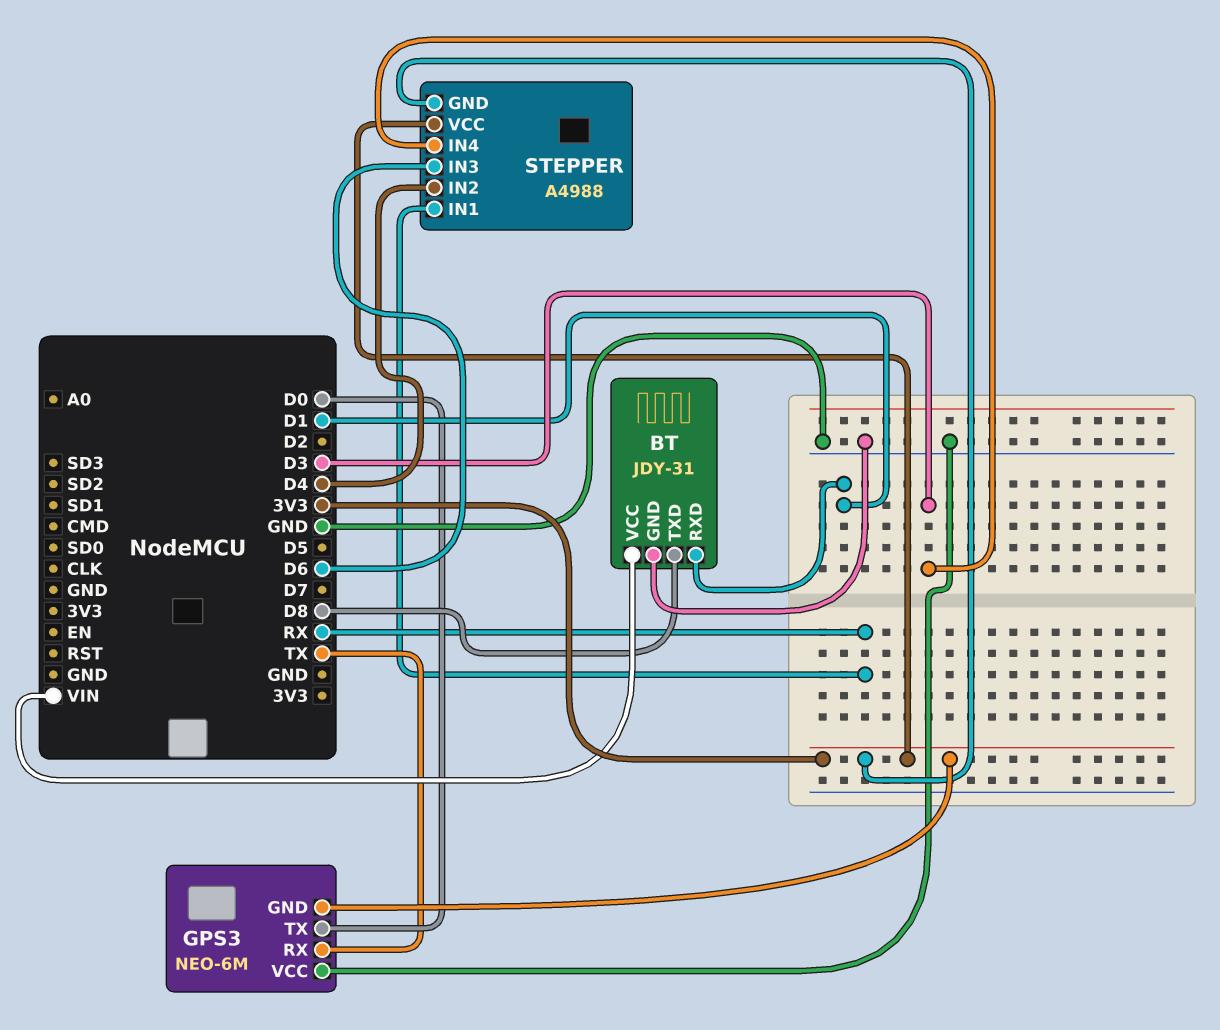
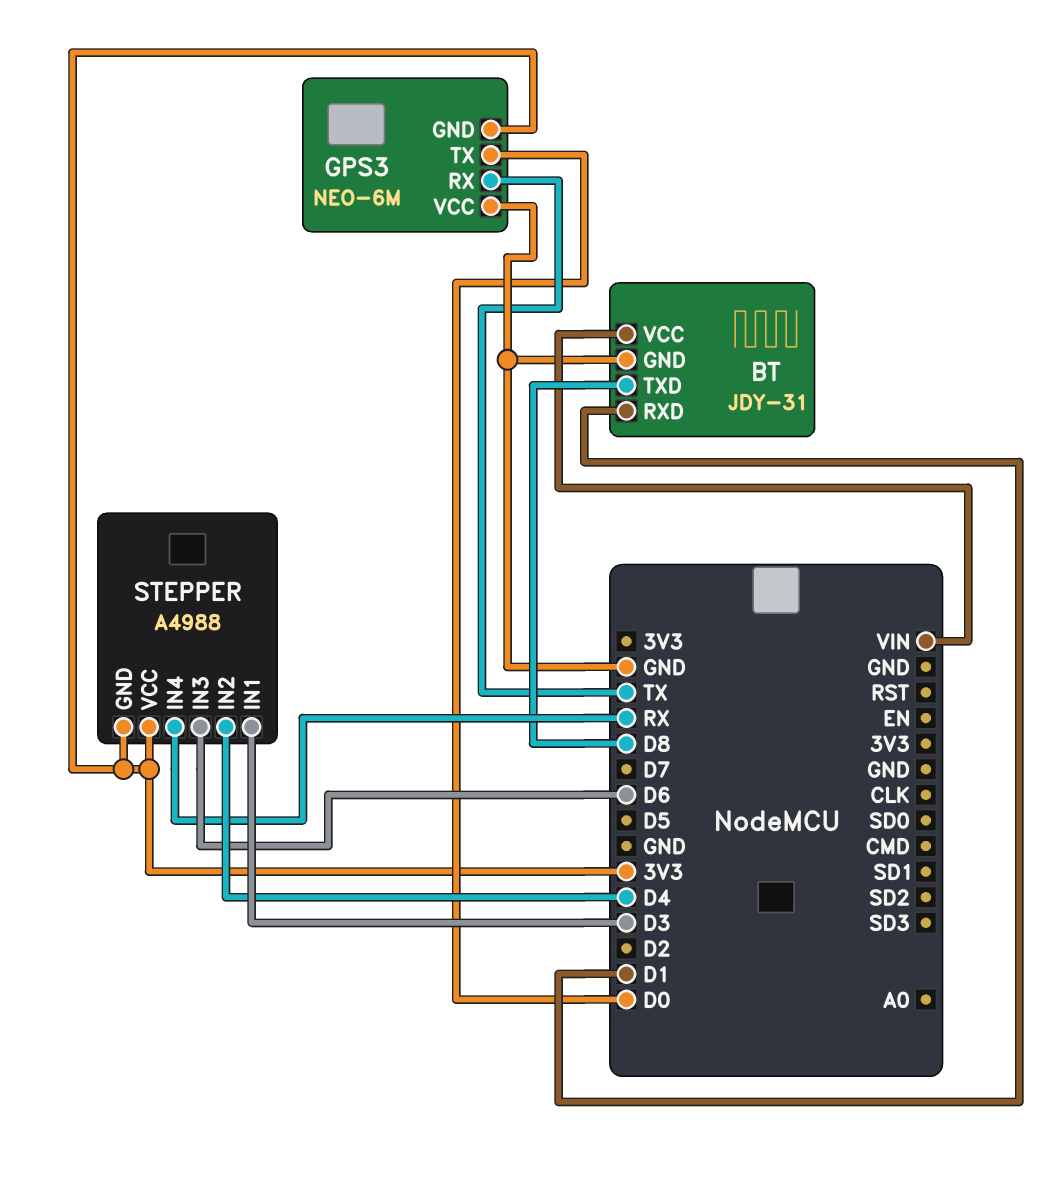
STEPPER pin IN1: RX -> D3
STEPPER pin IN4: D3 -> RX

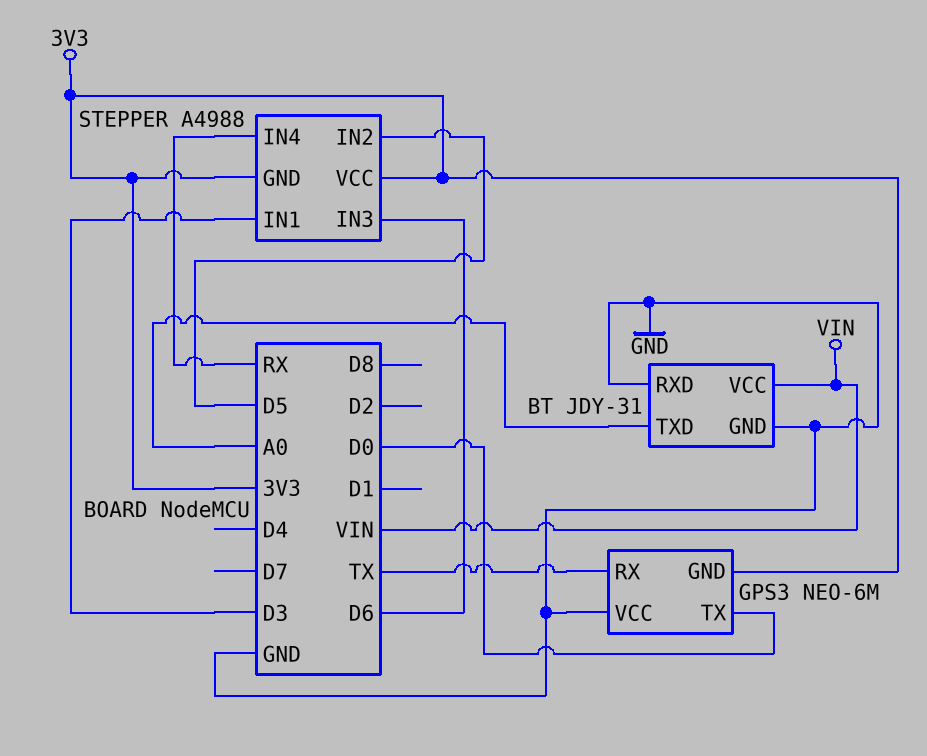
BT pin RXD: D1 -> GND
BT pin TXD: D8 -> A0
STEPPER pin IN2: D4 -> D5

